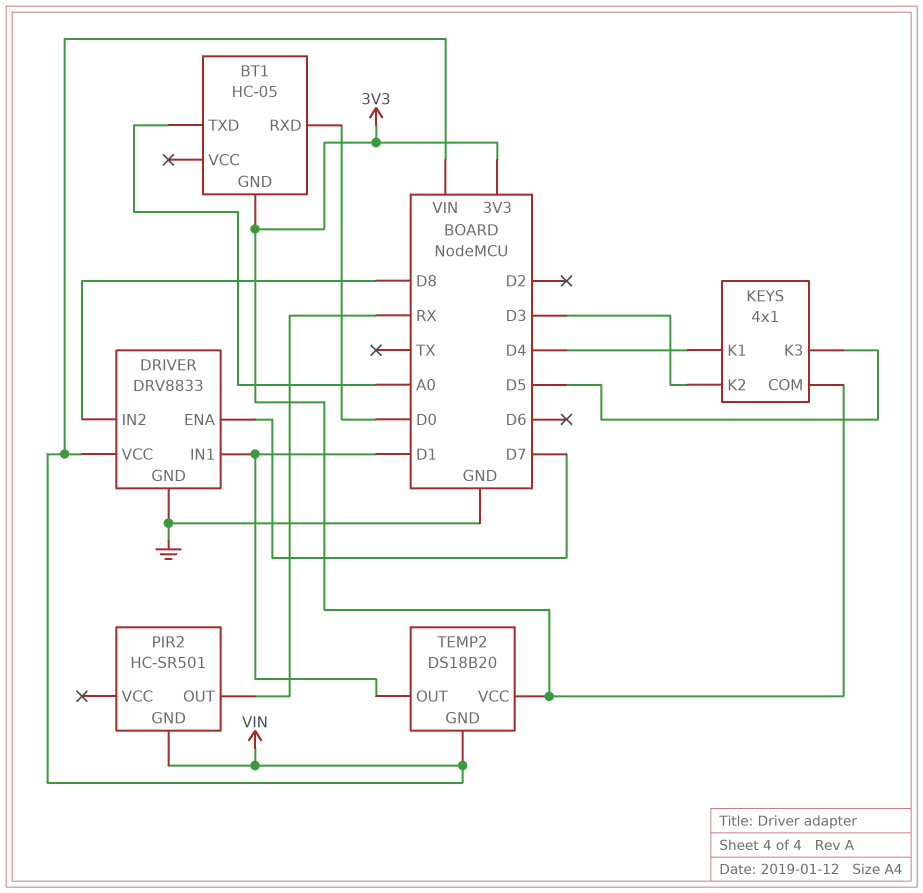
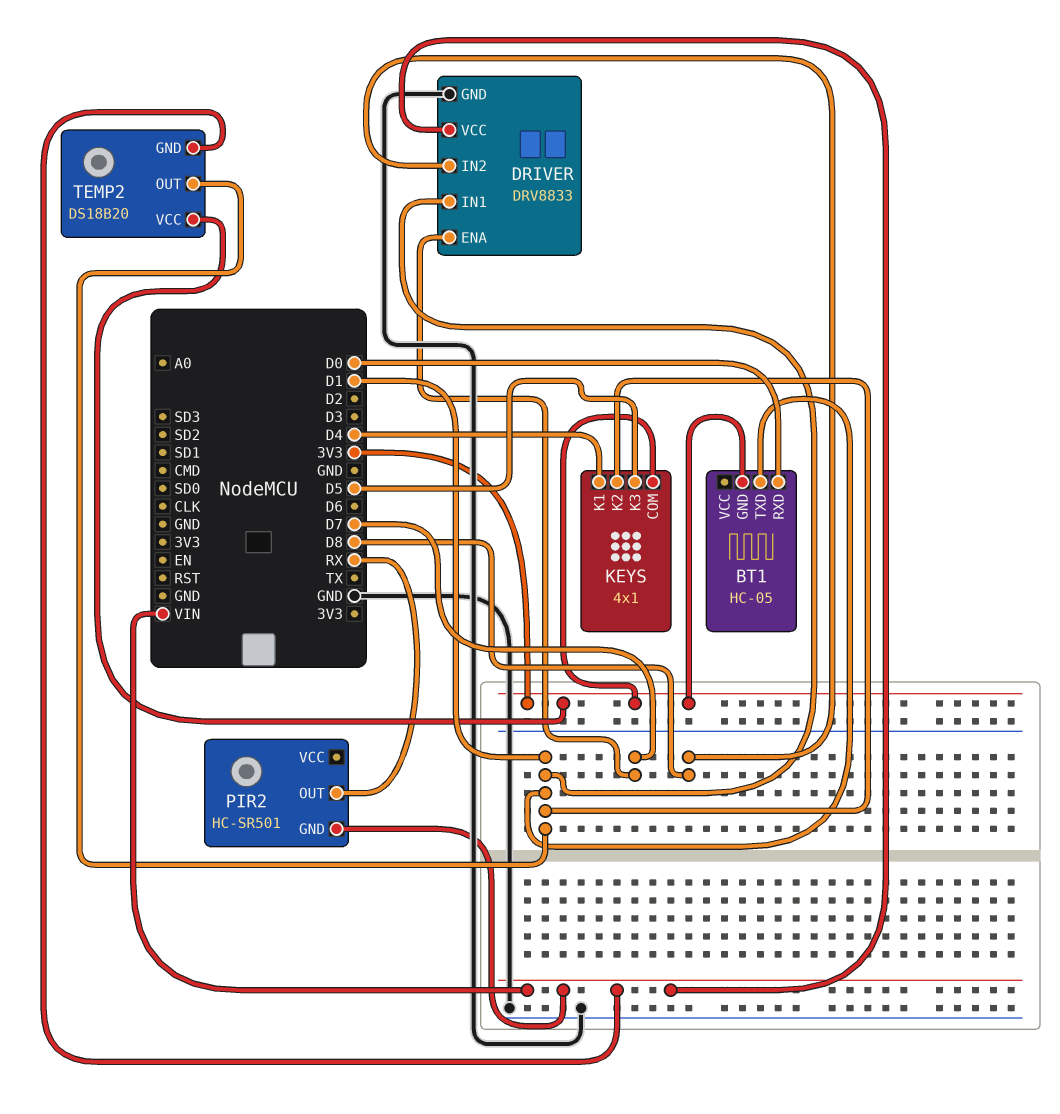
BT1 pin TXD: A0 -> D1
KEYS pin K2: D3 -> D1

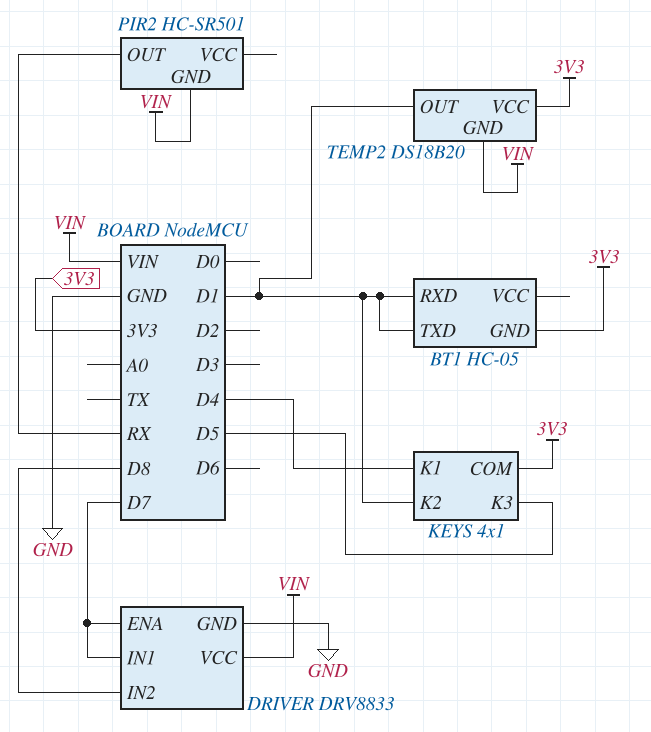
BT1 pin RXD: D0 -> D1
DRIVER pin IN1: D1 -> D7

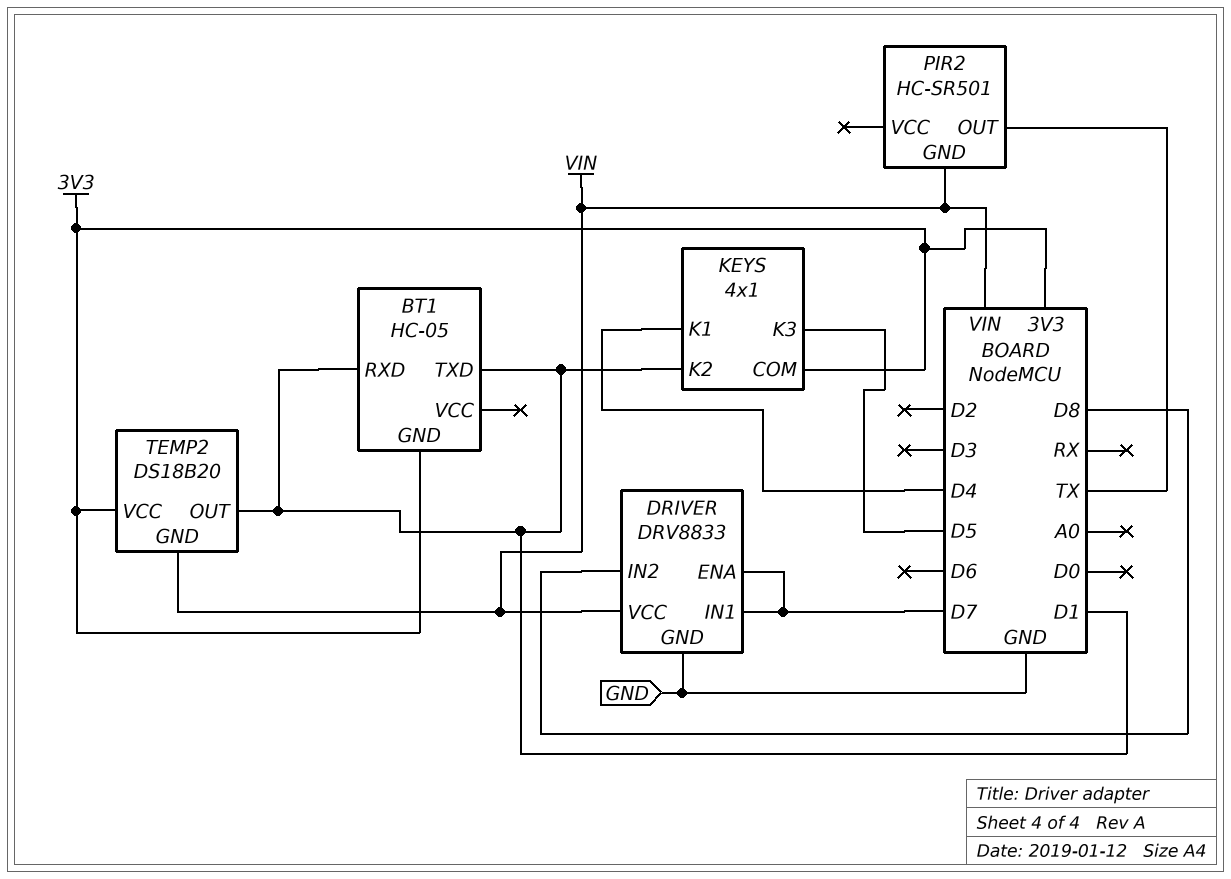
PIR2 pin OUT: RX -> TX

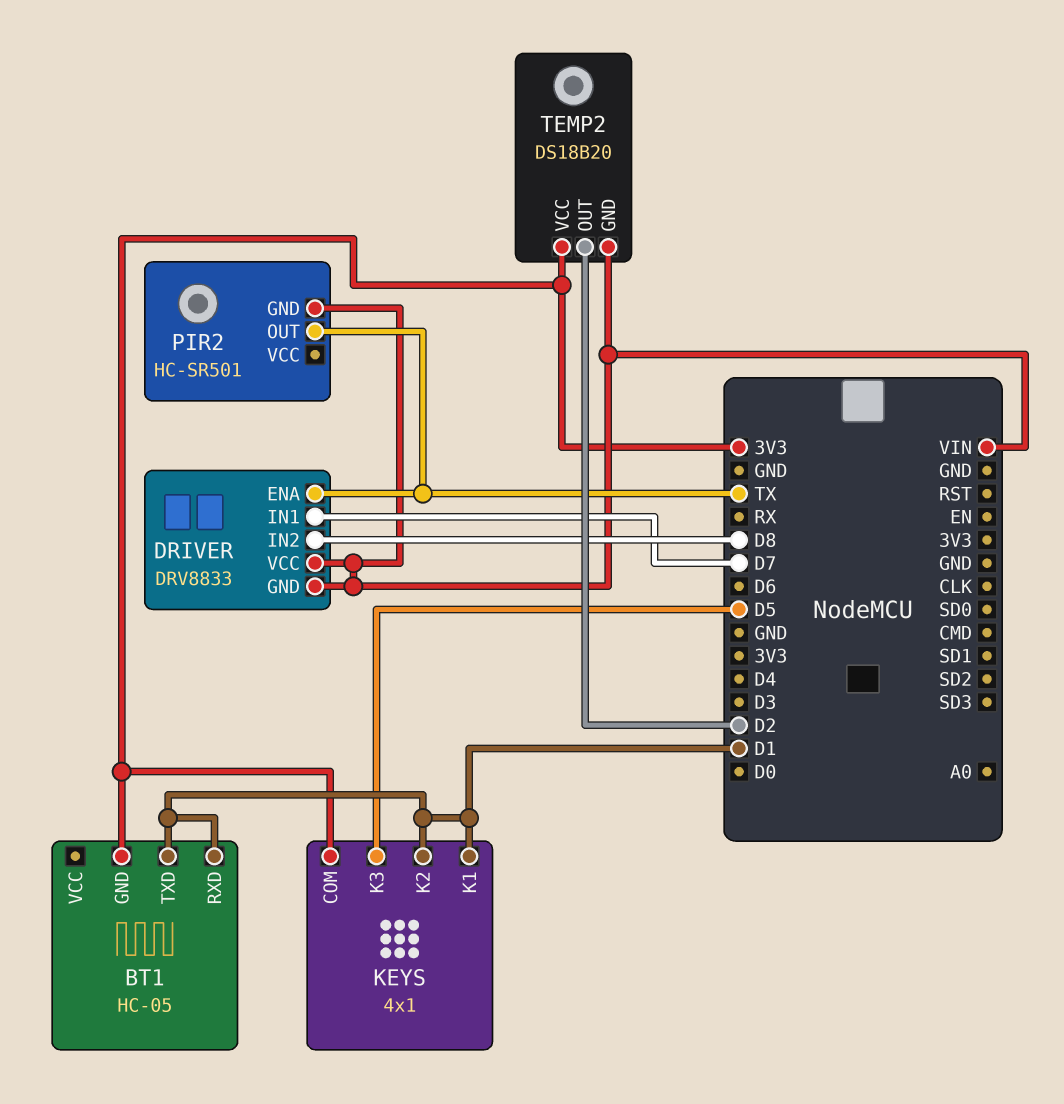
DRIVER pin ENA: D7 -> TX
DRIVER pin GND: GND -> VIN
KEYS pin K1: D4 -> D1
TEMP2 pin OUT: D1 -> D2

